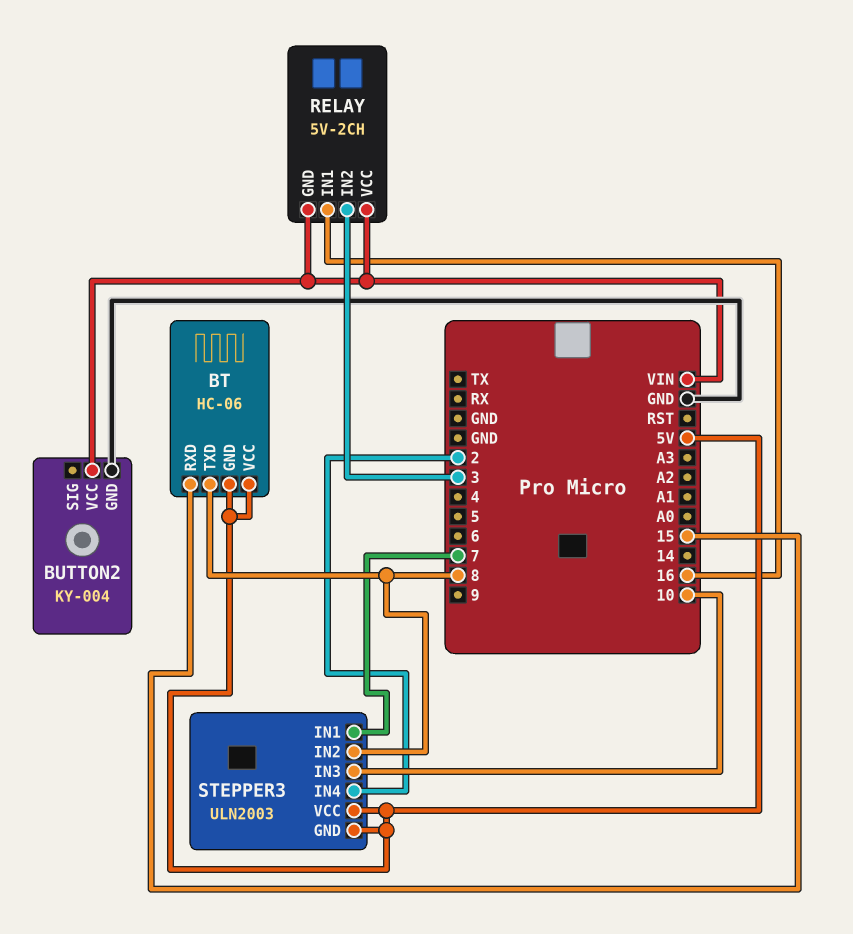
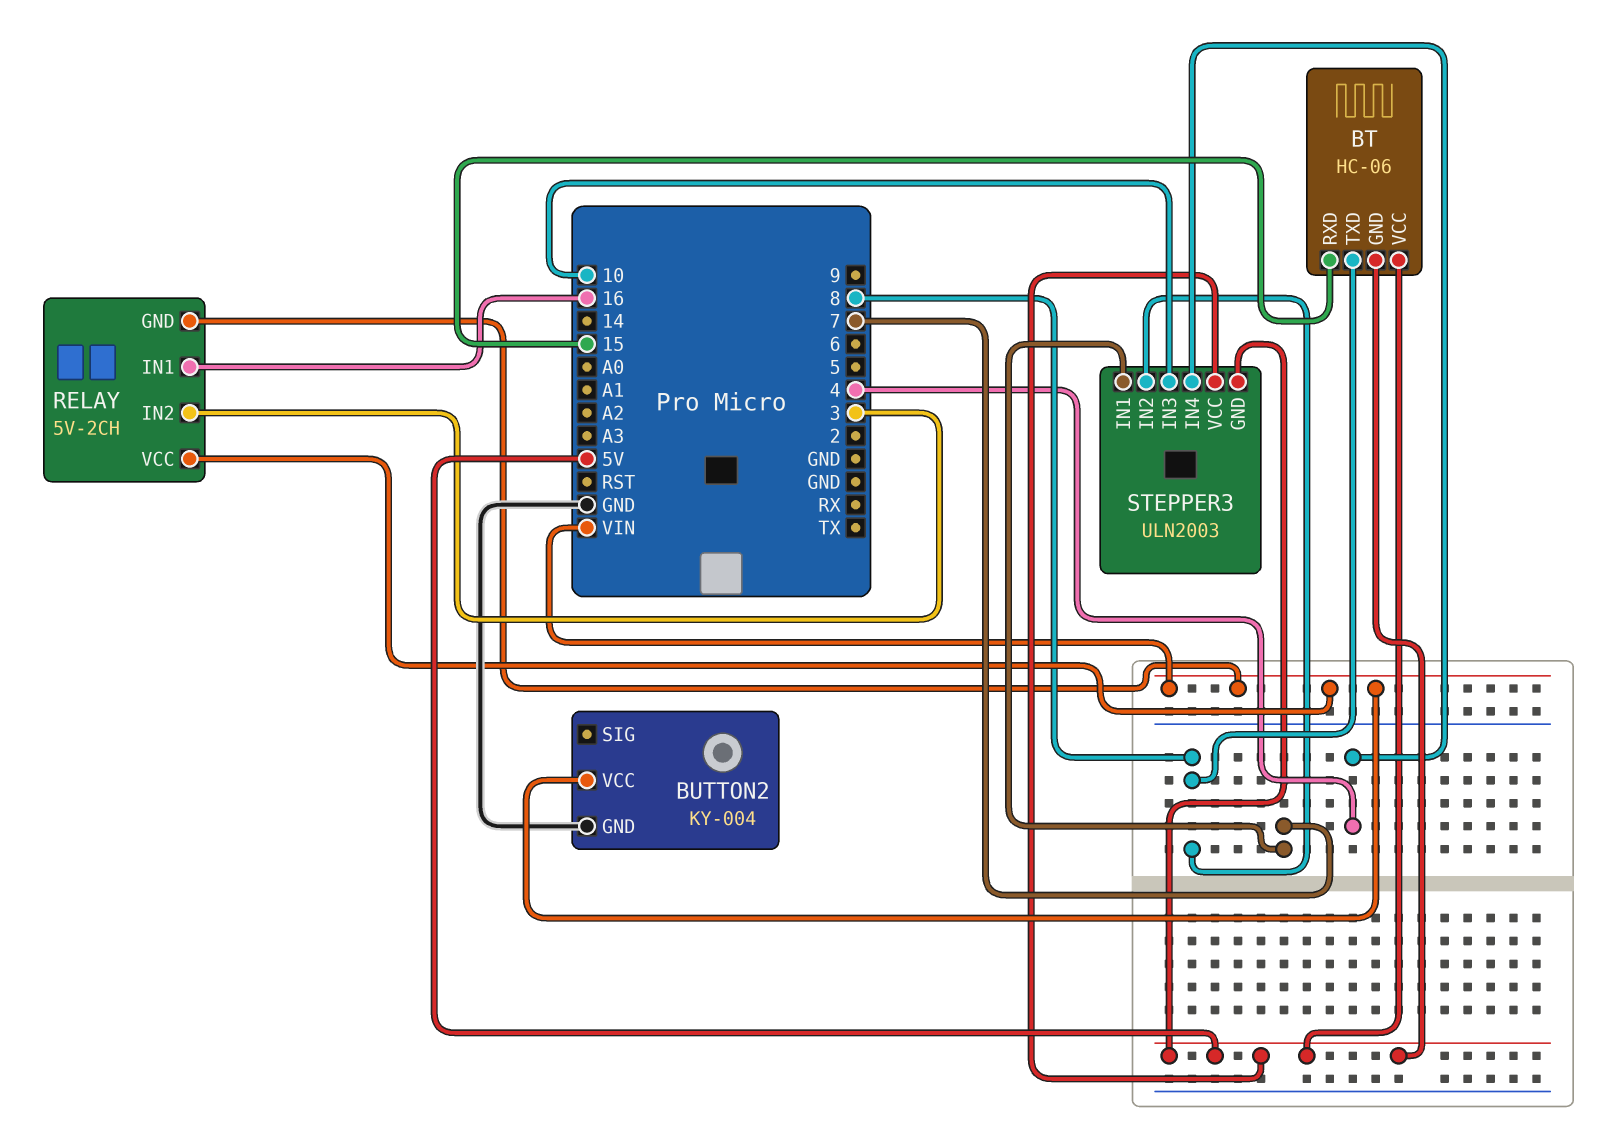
STEPPER3 pin IN4: 2 -> 4

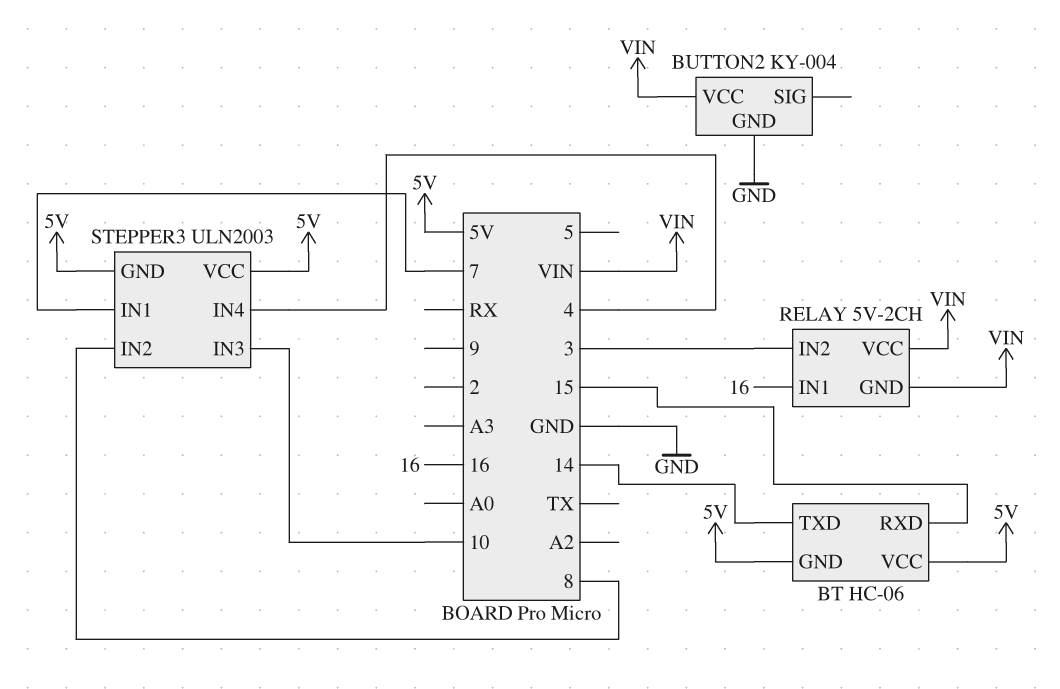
BT pin TXD: 8 -> 14

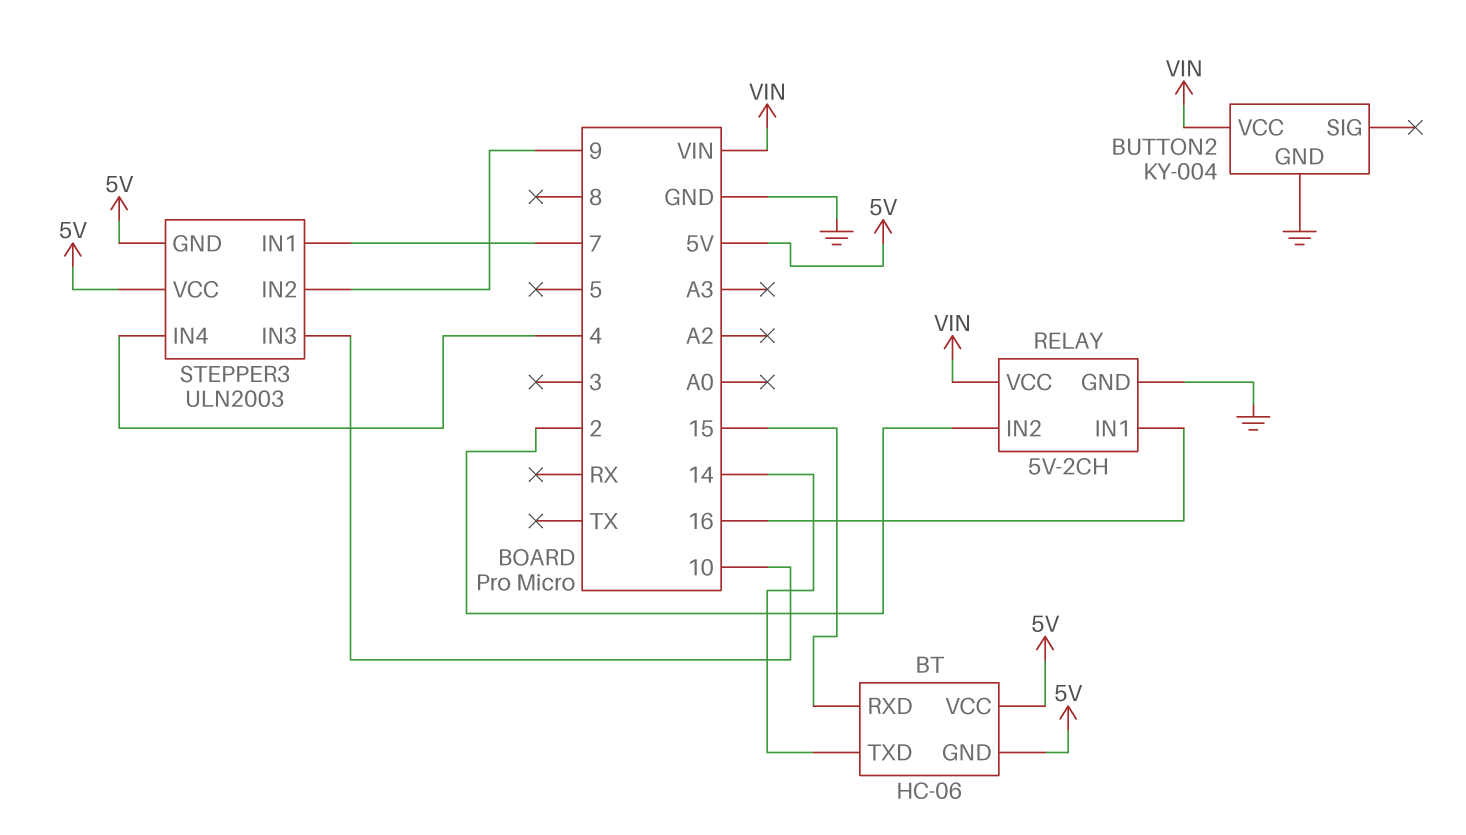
RELAY pin GND: VIN -> GND
RELAY pin IN2: 3 -> 2
STEPPER3 pin IN2: 8 -> 9

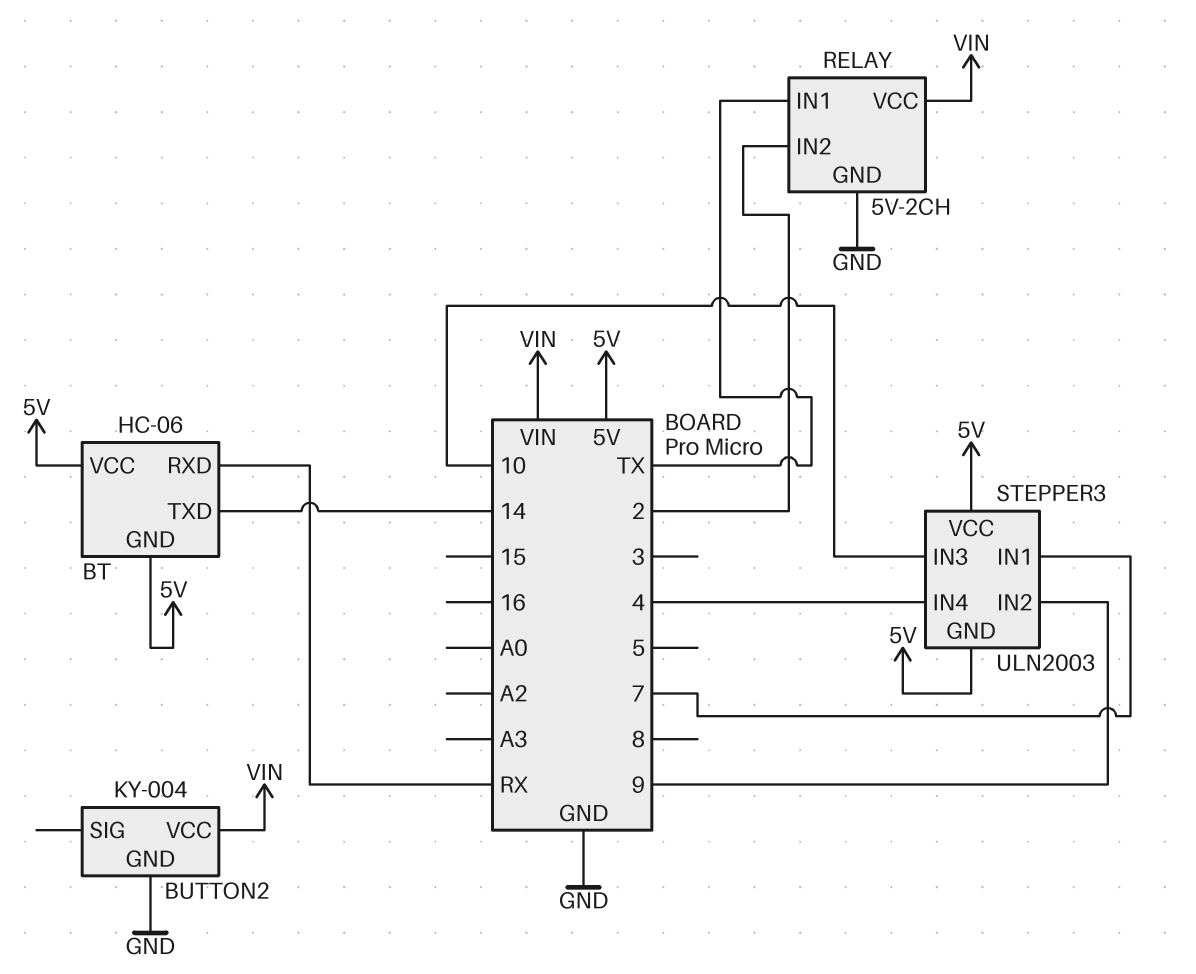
BT pin RXD: 15 -> RX
RELAY pin IN1: 16 -> TX

